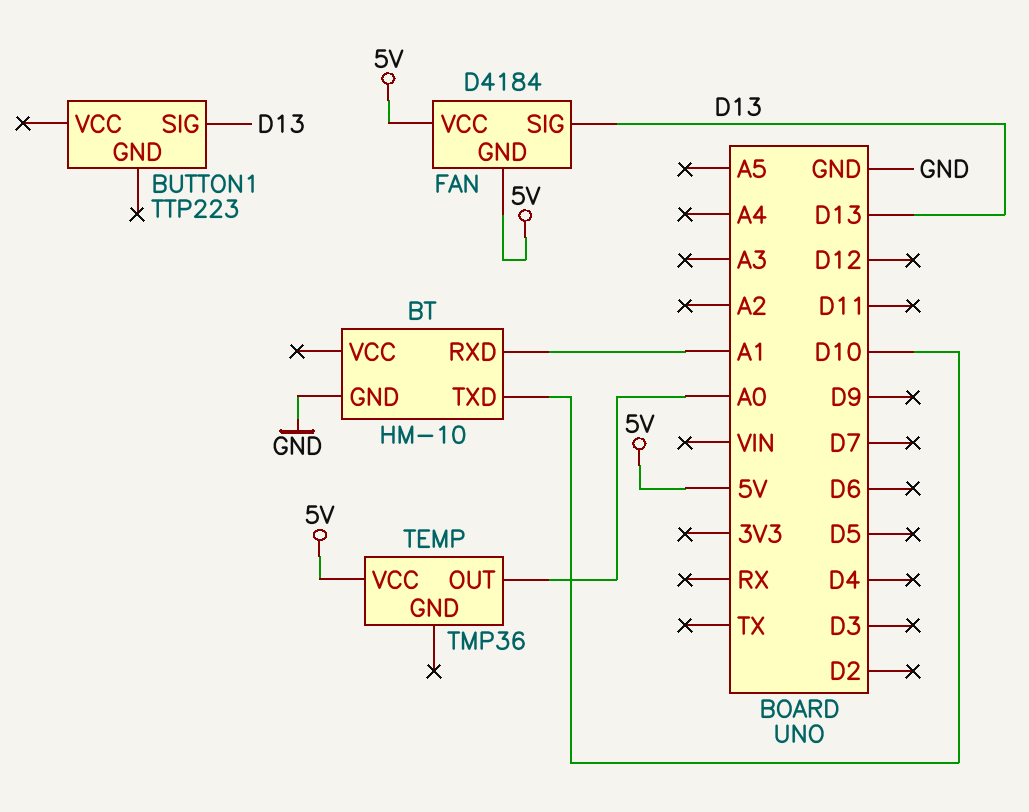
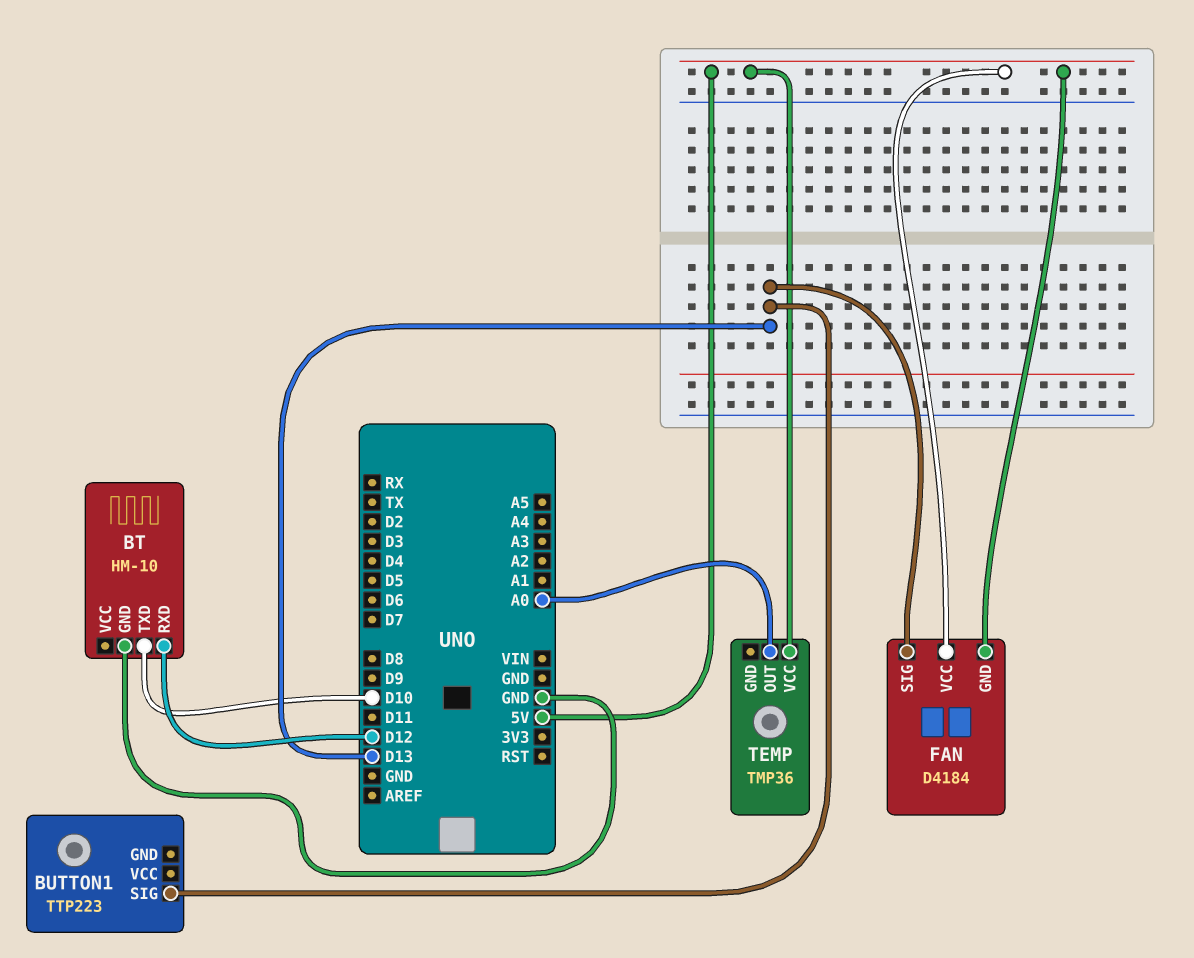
BT pin RXD: A1 -> D12

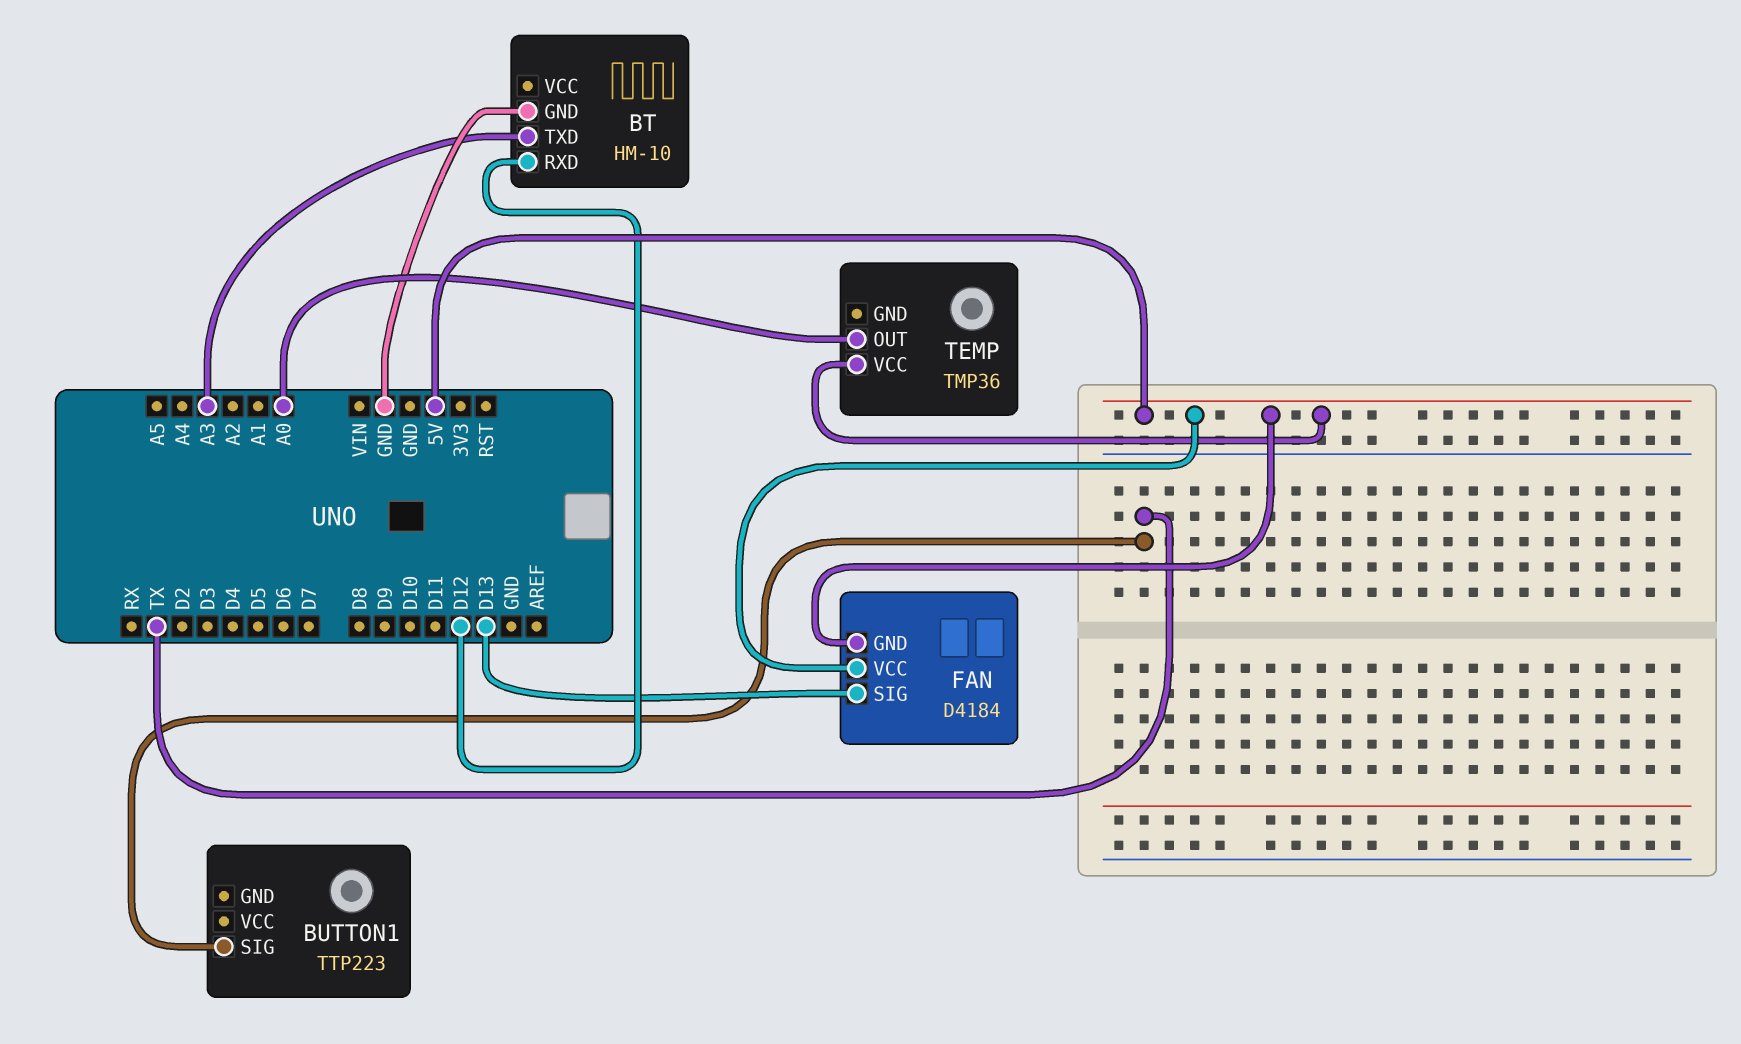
BT pin TXD: D10 -> A3
BUTTON1 pin SIG: D13 -> TX

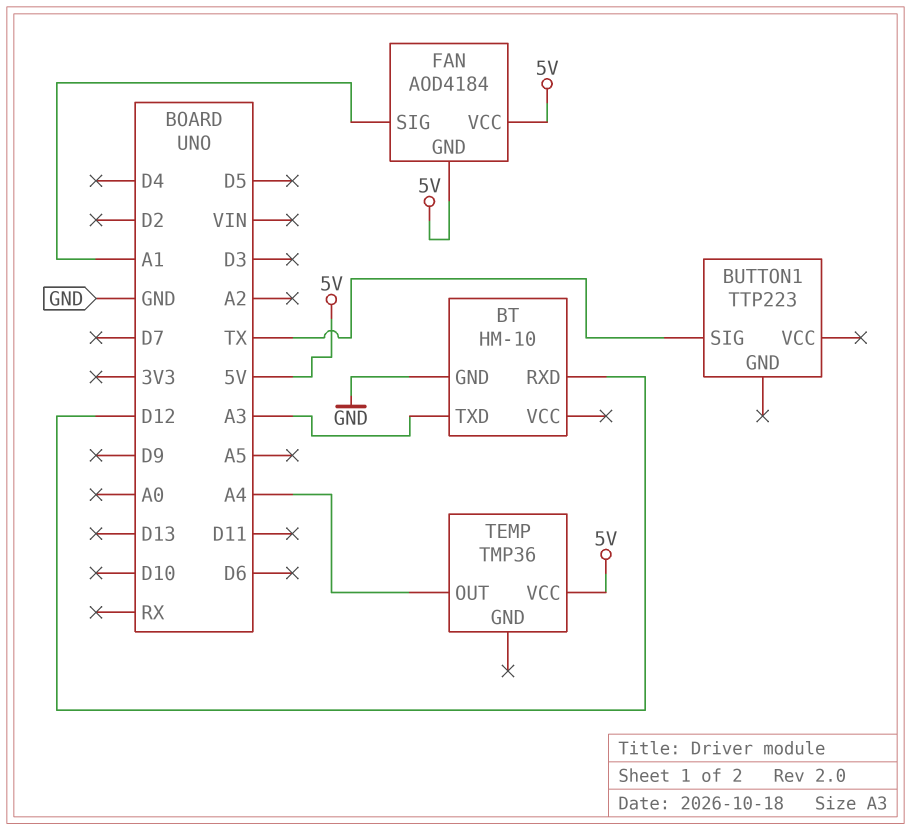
FAN: D4184 -> AOD4184
FAN pin SIG: D13 -> A1
TEMP pin OUT: A0 -> A4

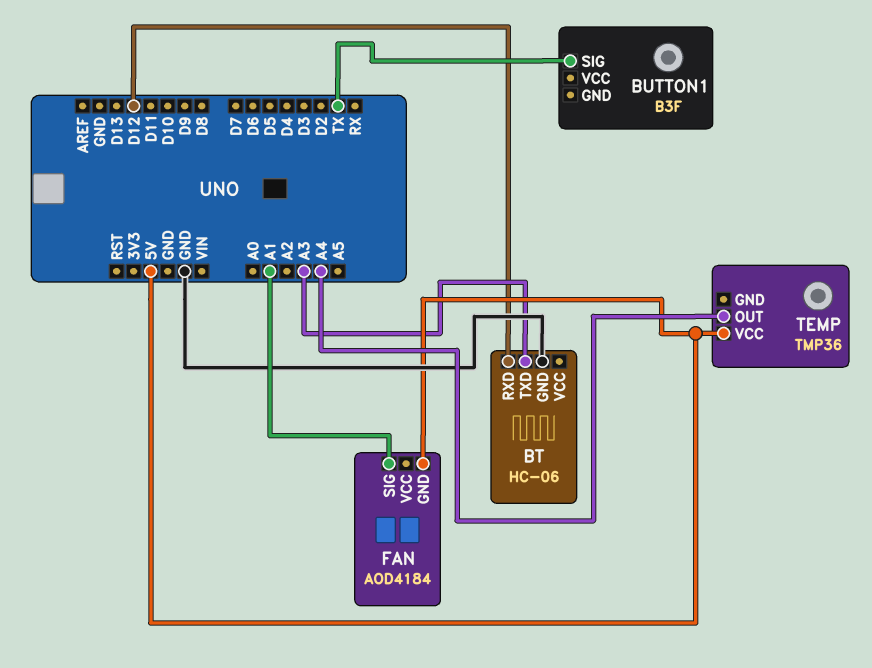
BT: HM-10 -> HC-06
BUTTON1: TTP223 -> B3F
FAN pin VCC: 5V -> none

